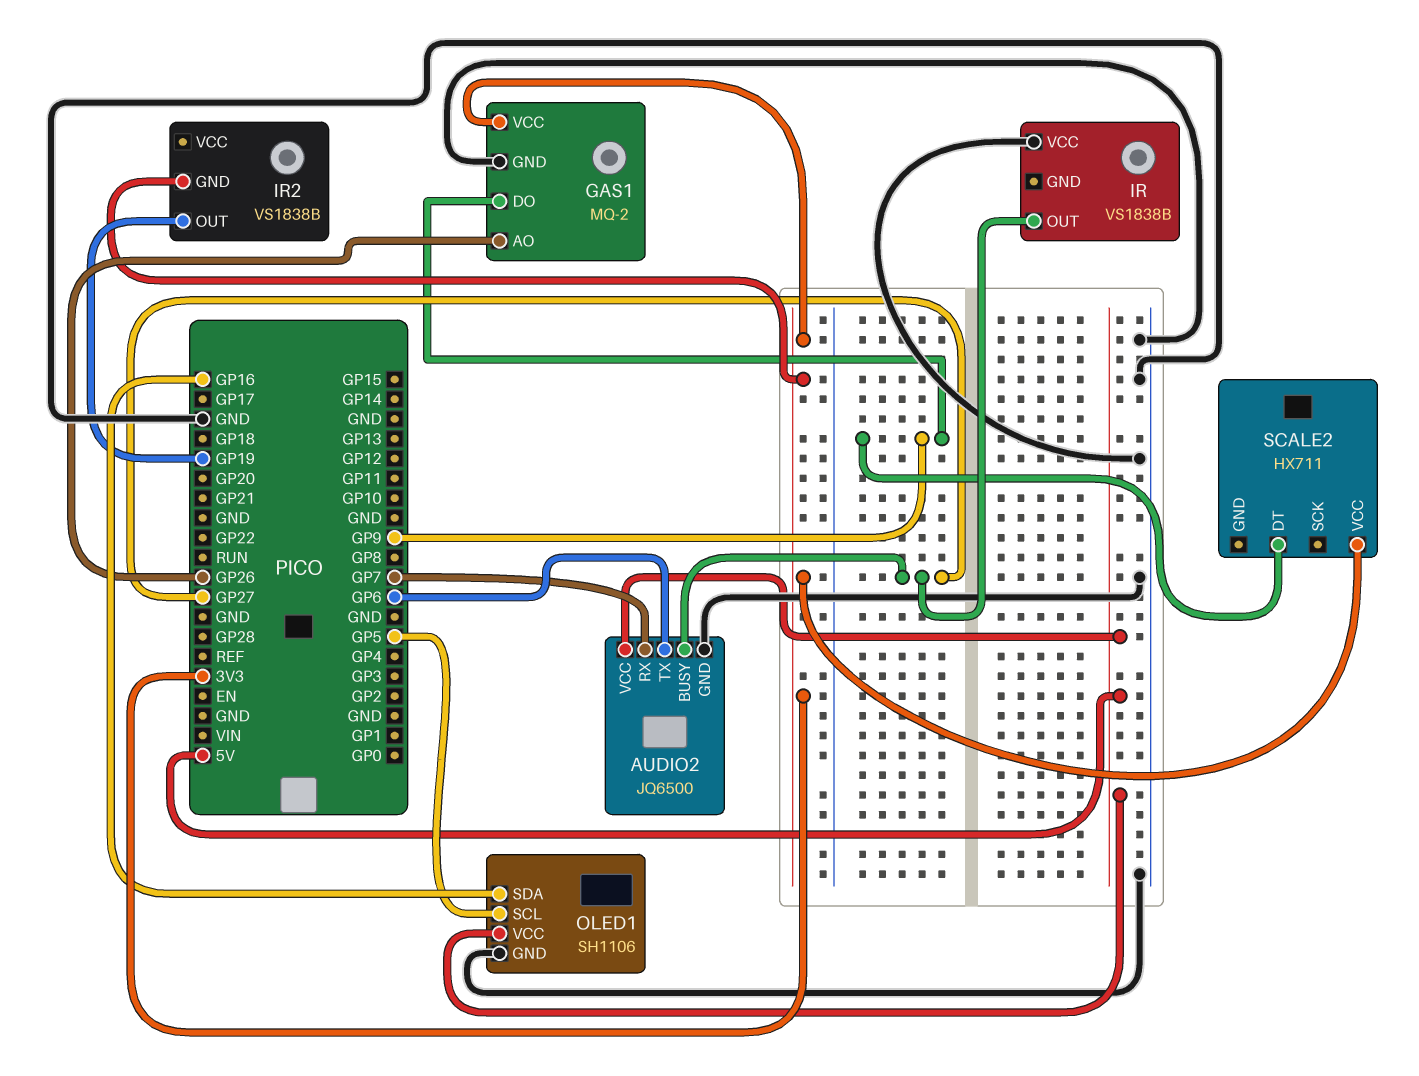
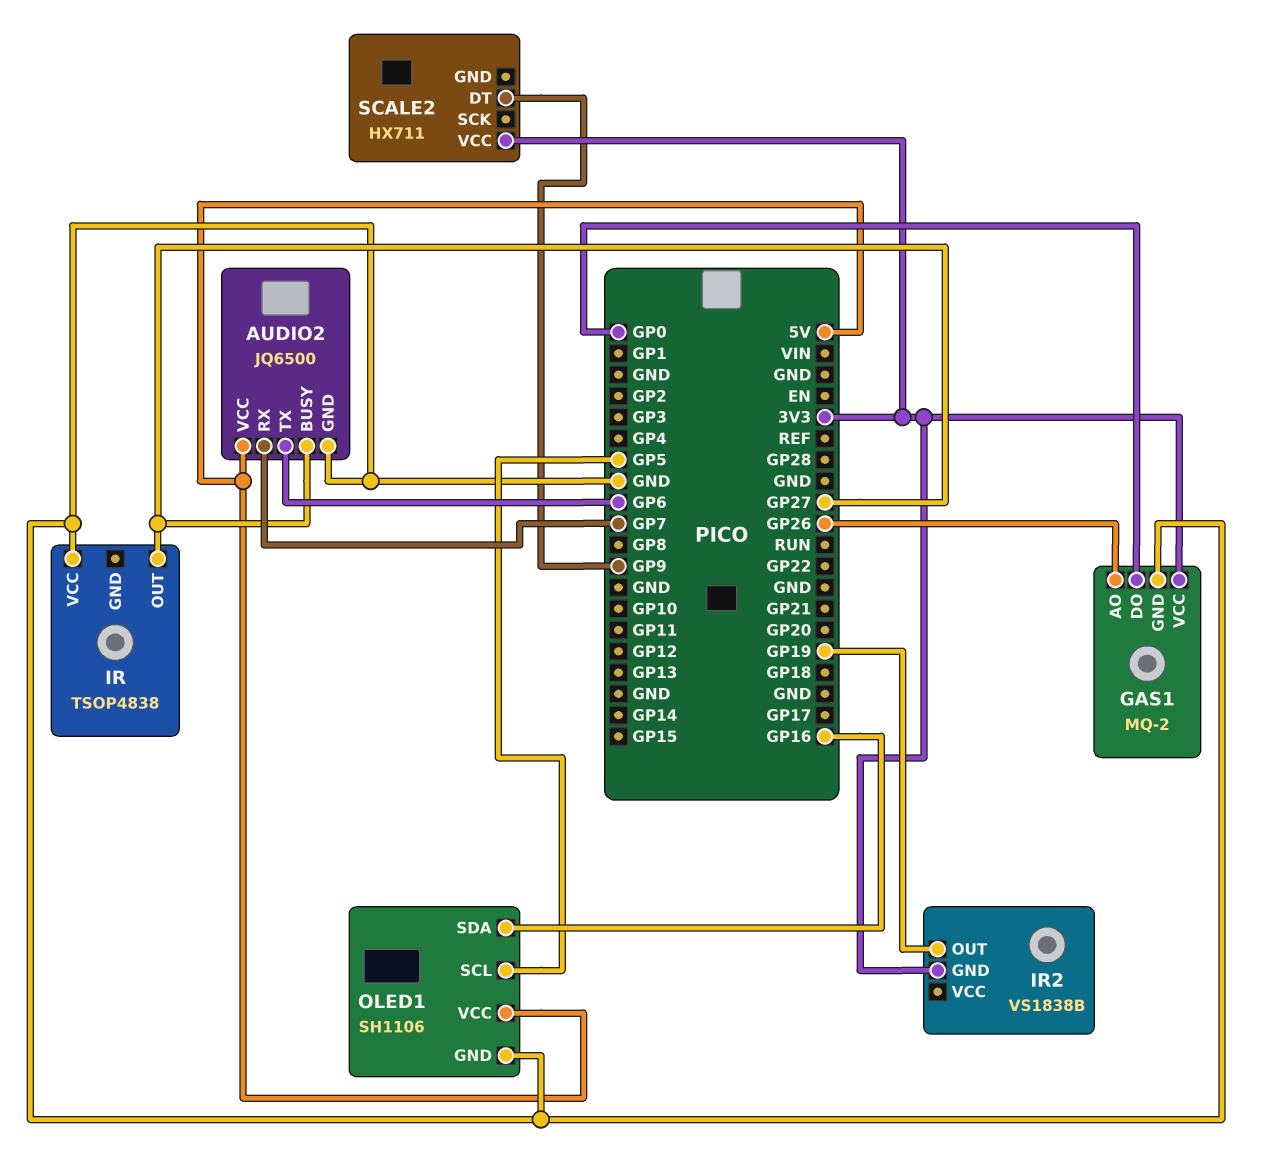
GAS1 pin DO: GP9 -> GP0
IR: VS1838B -> TSOP4838

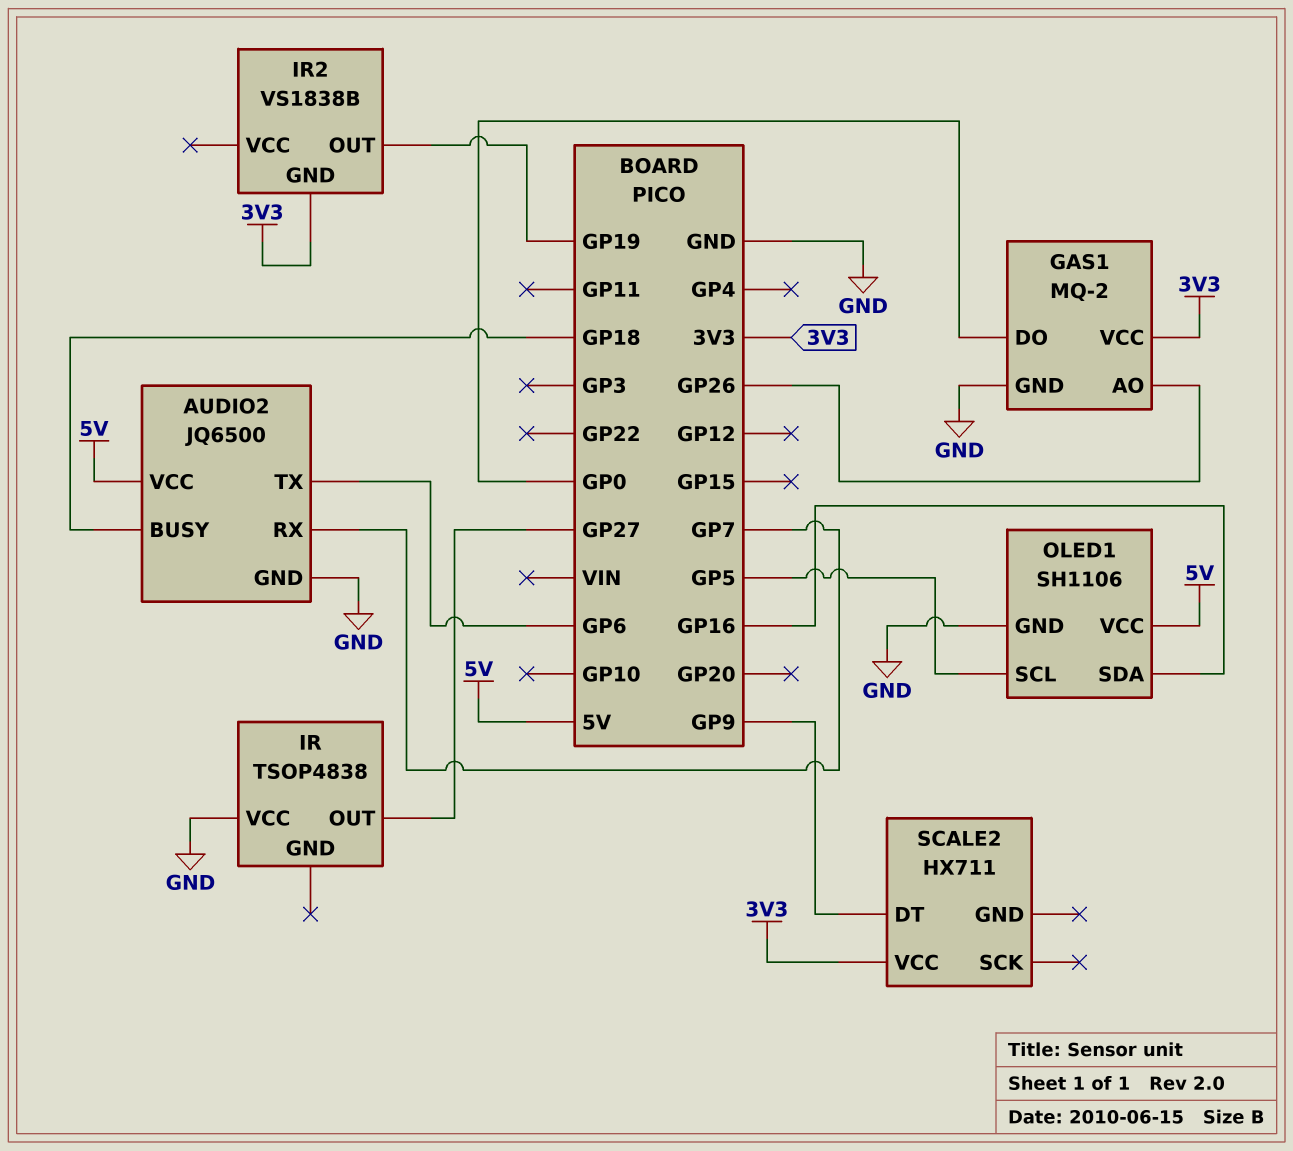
AUDIO2 pin BUSY: GP27 -> GP18

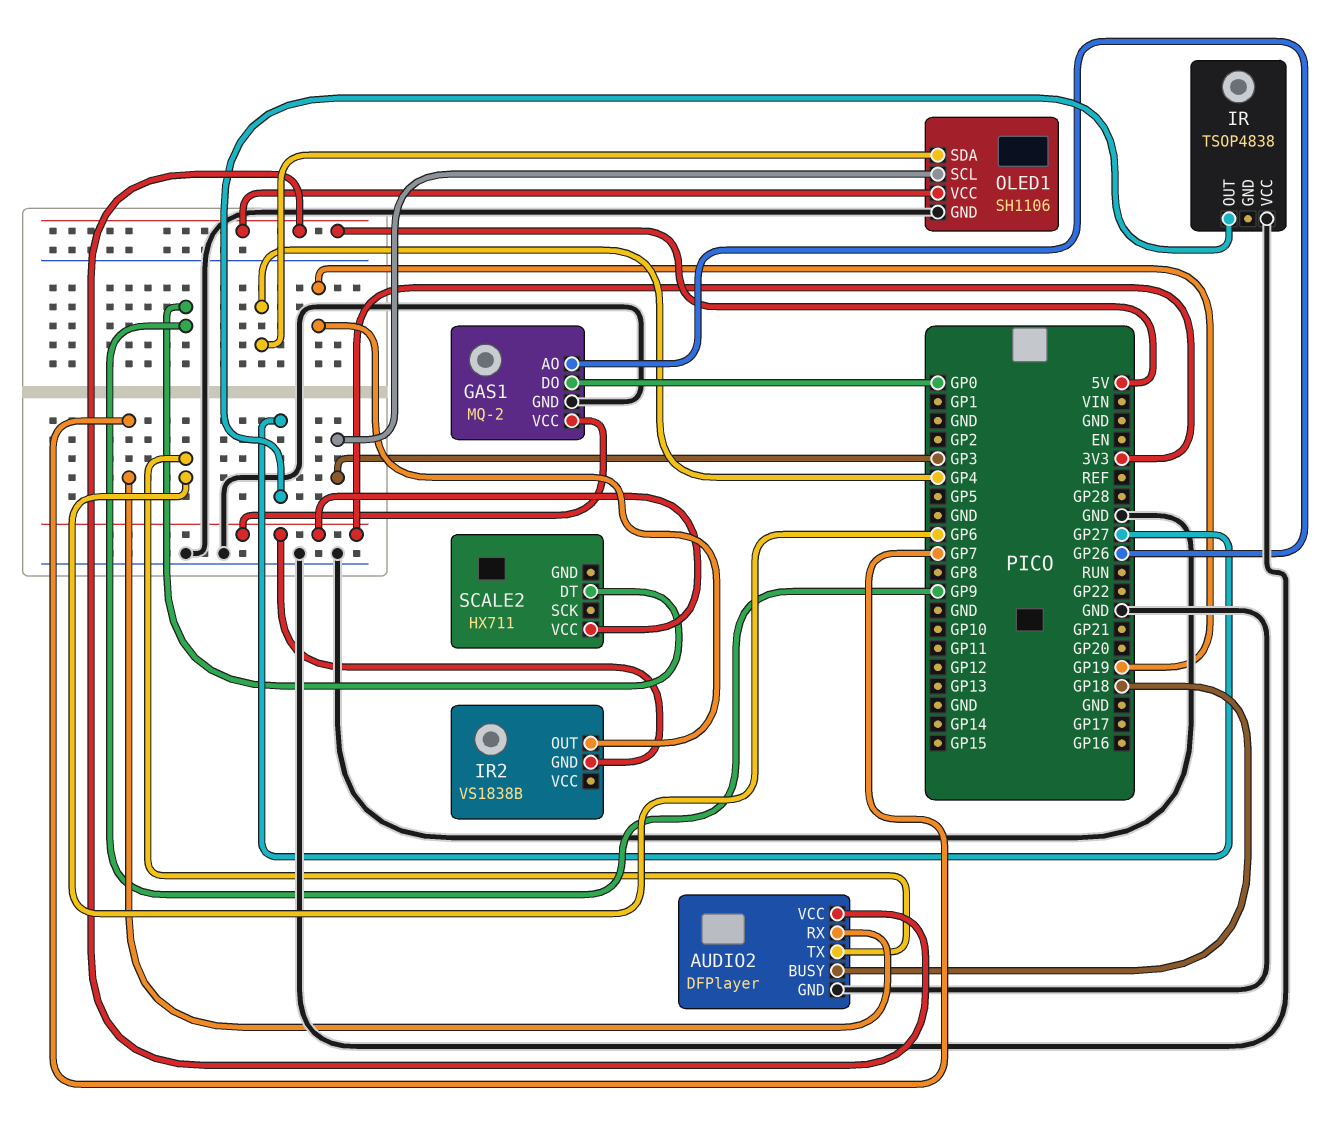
AUDIO2: JQ6500 -> DFPlayer
OLED1 pin SCL: GP5 -> GP3
OLED1 pin SDA: GP16 -> GP4

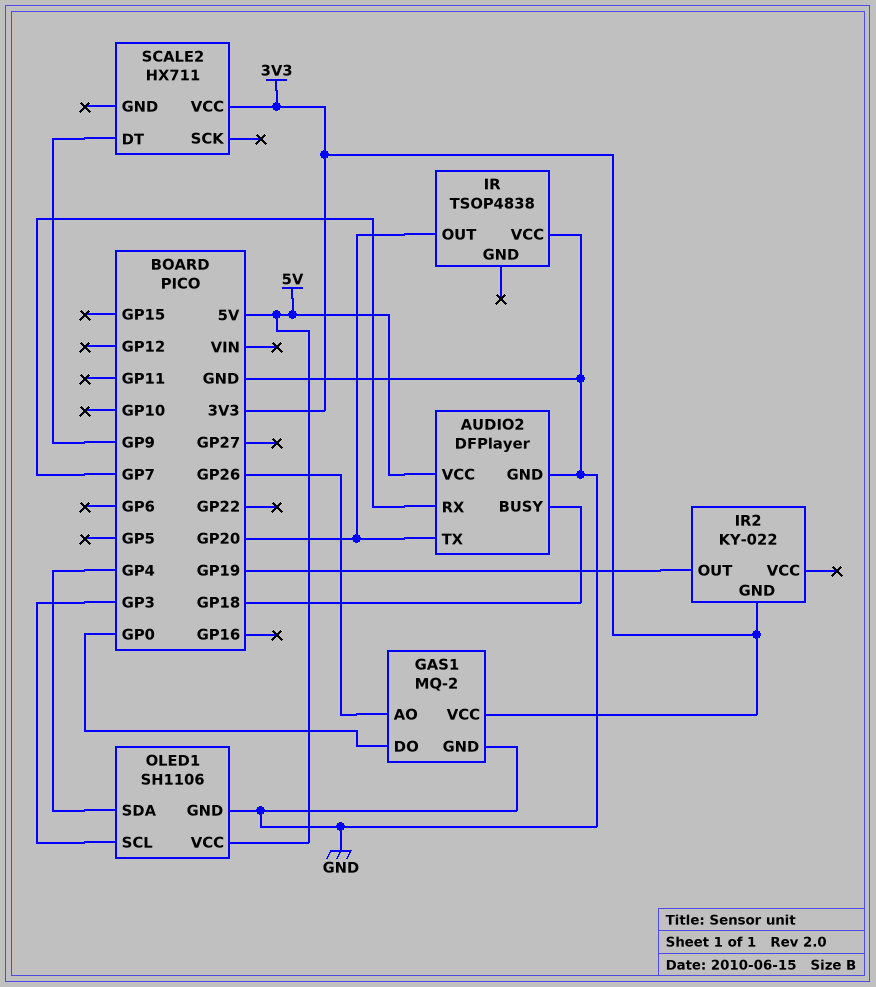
AUDIO2 pin TX: GP6 -> GP20
IR pin OUT: GP27 -> GP20
IR2: VS1838B -> KY-022

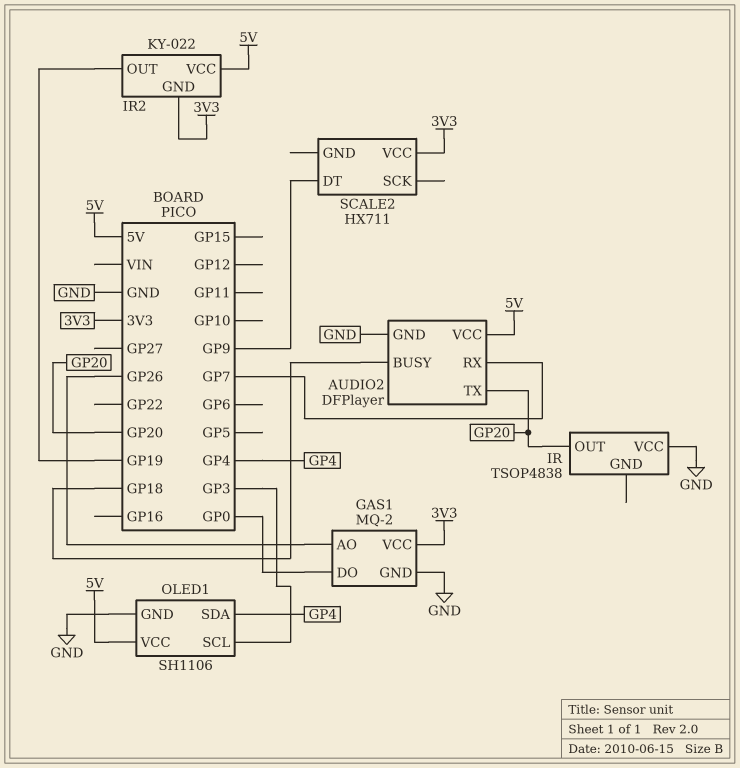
IR2 pin VCC: none -> 5V

